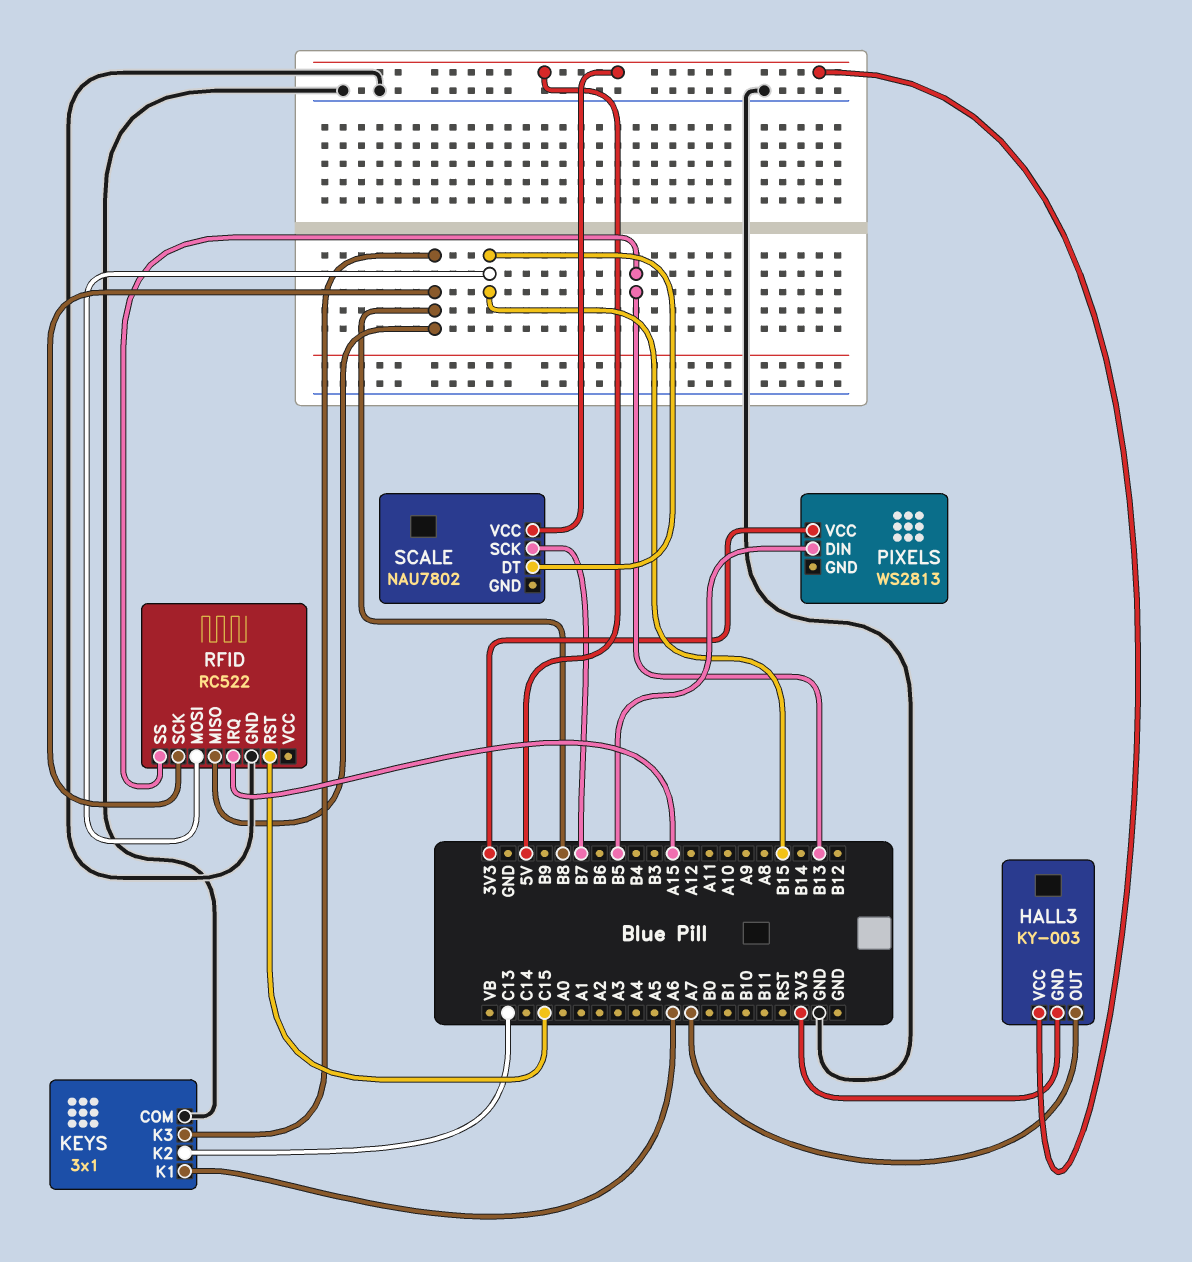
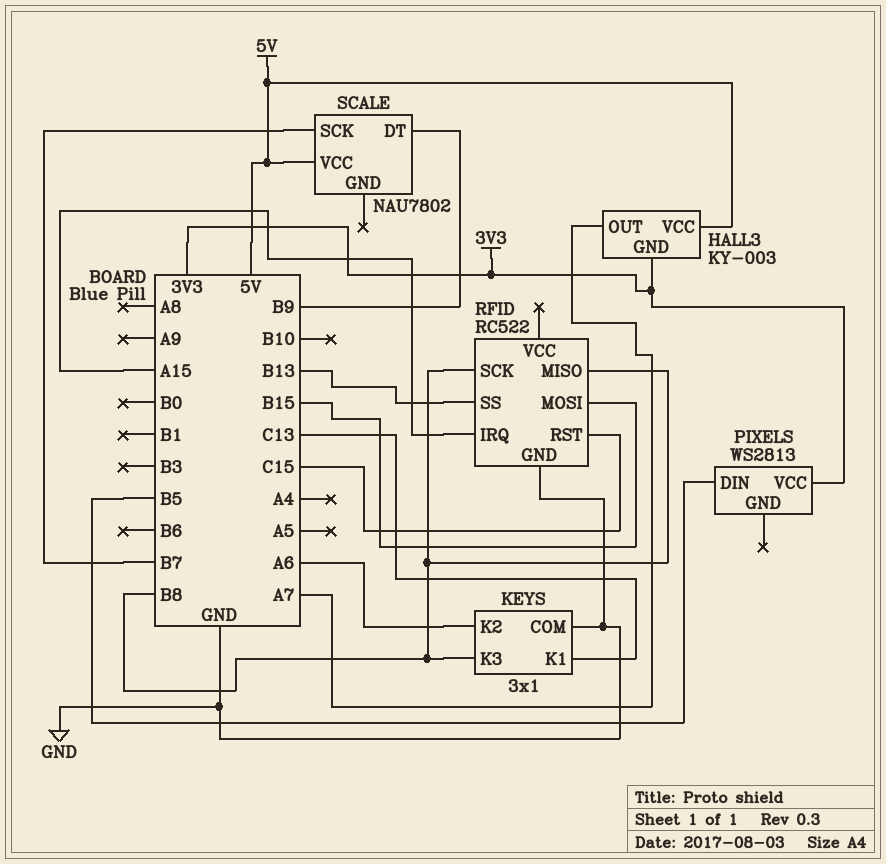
KEYS pin K1: A6 -> C13
KEYS pin K2: C13 -> A6
SCALE pin DT: B15 -> B9

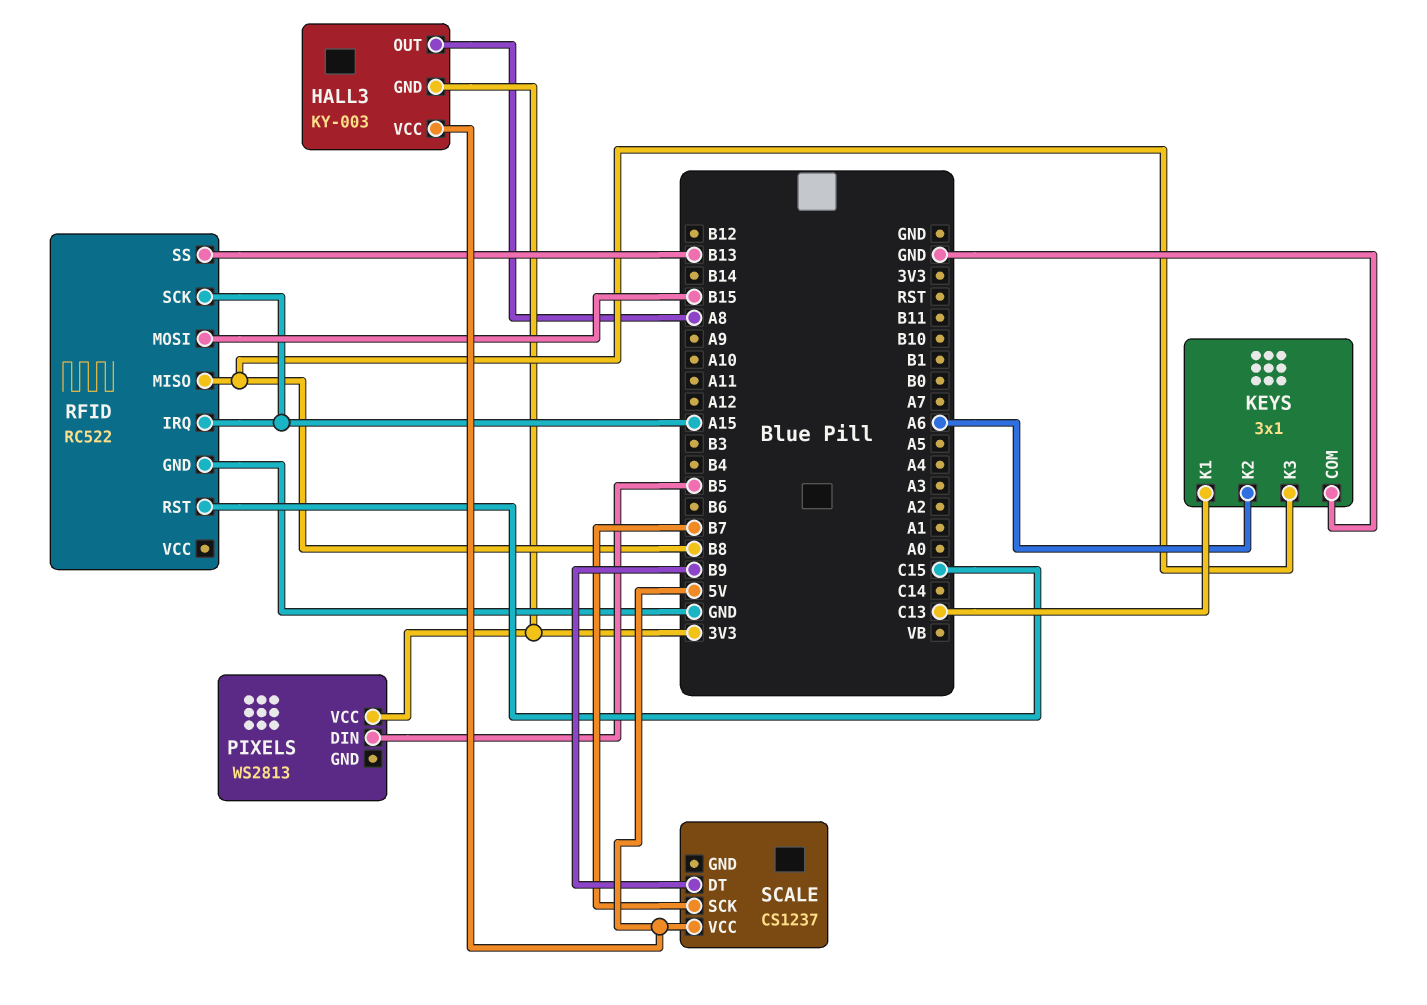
HALL3 pin OUT: A7 -> A8
RFID pin SCK: B8 -> A15
SCALE: NAU7802 -> CS1237

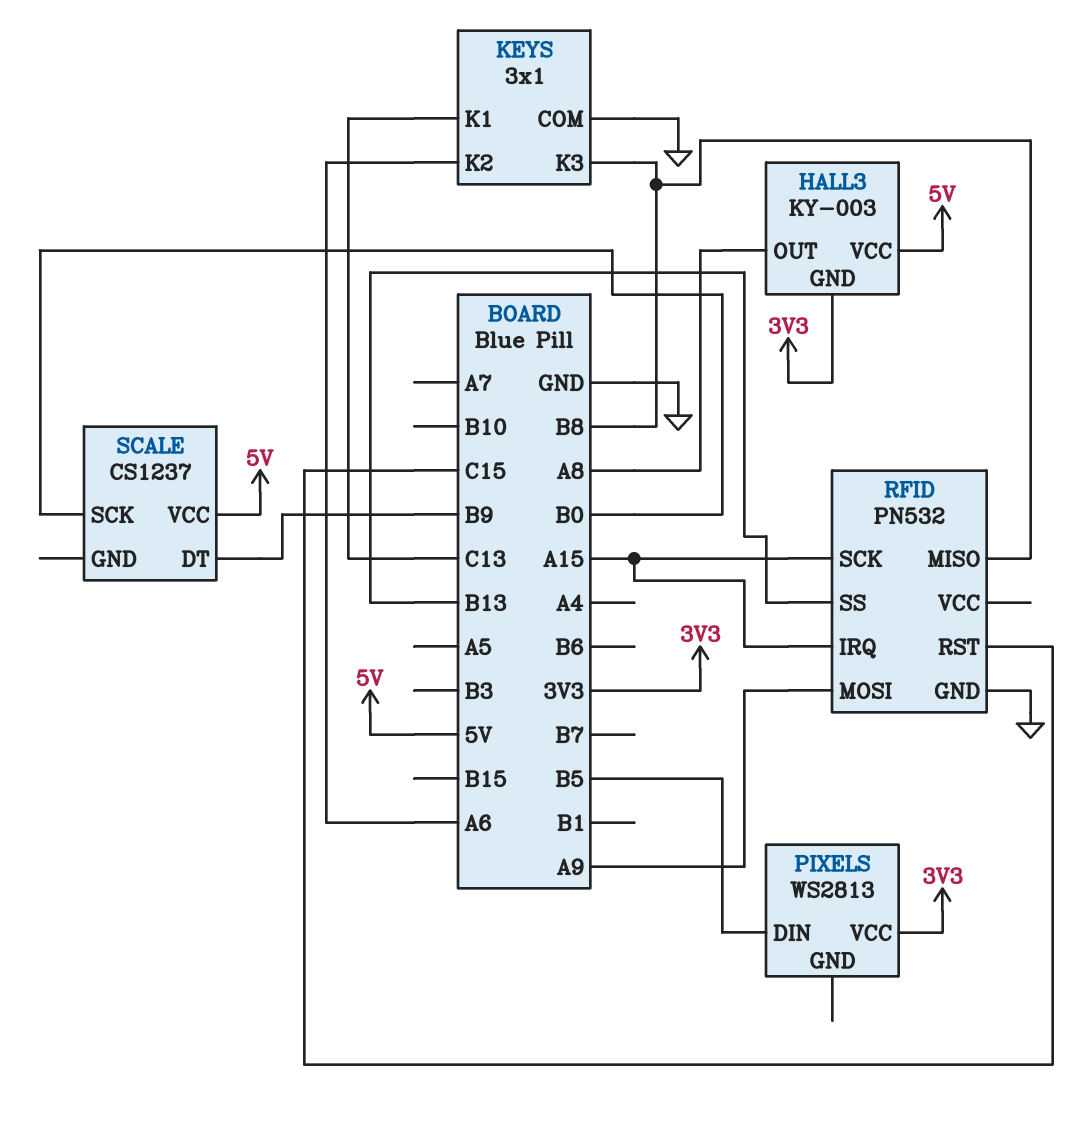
RFID: RC522 -> PN532
RFID pin MOSI: B15 -> A9
SCALE pin SCK: B7 -> B0

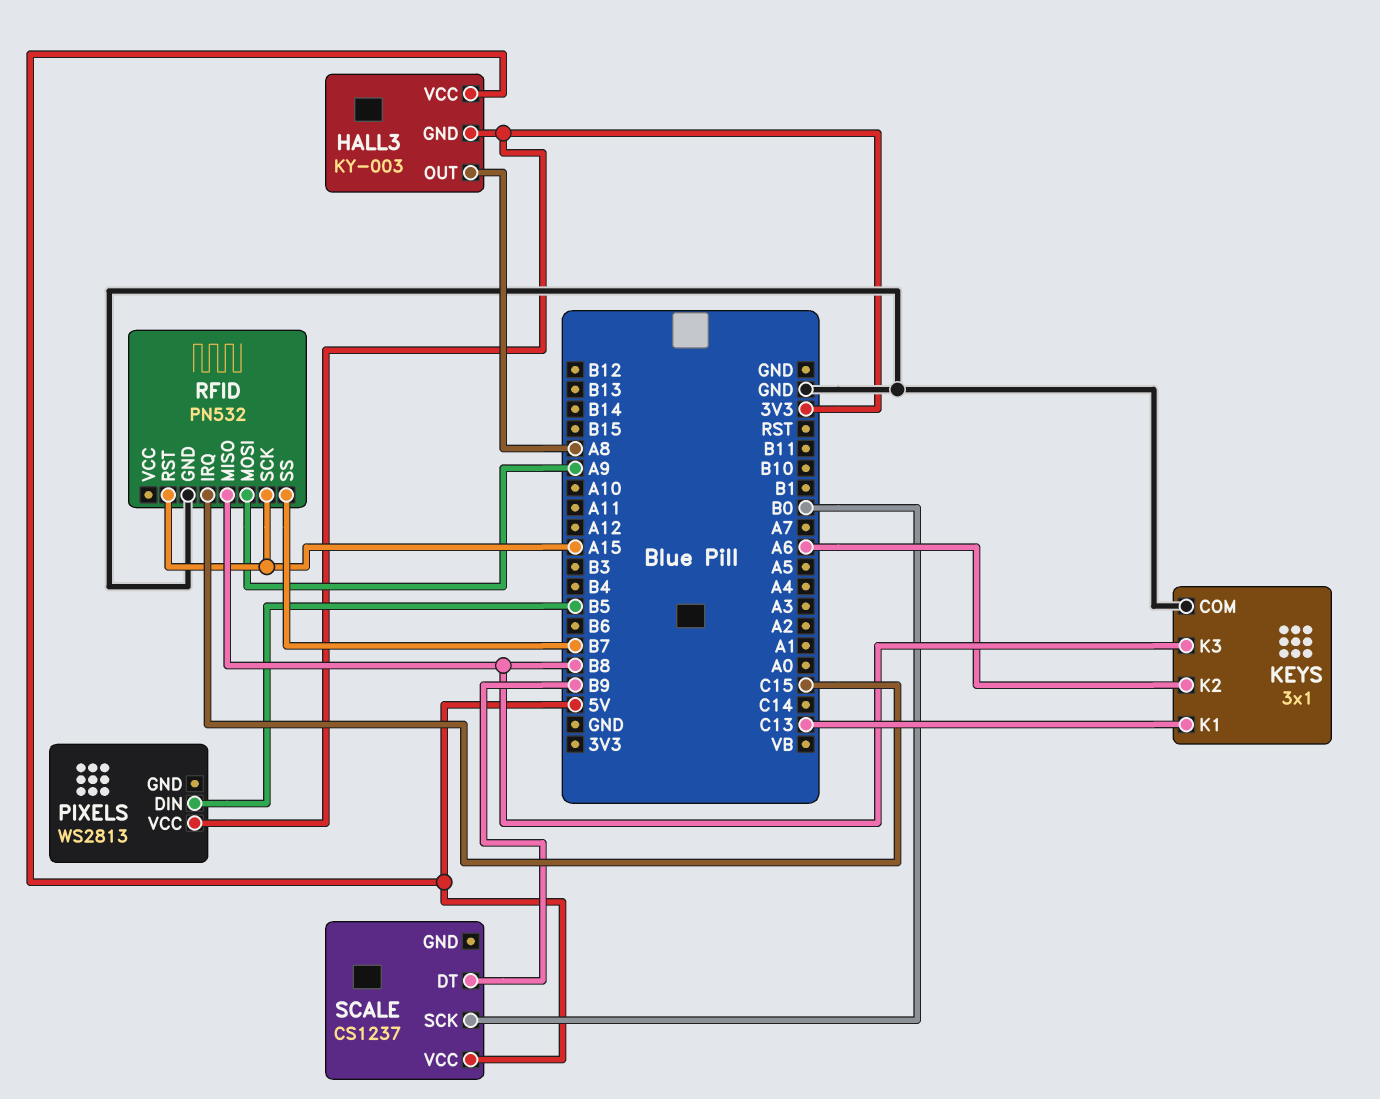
RFID pin IRQ: A15 -> C15
RFID pin RST: C15 -> A15
RFID pin SS: B13 -> B7

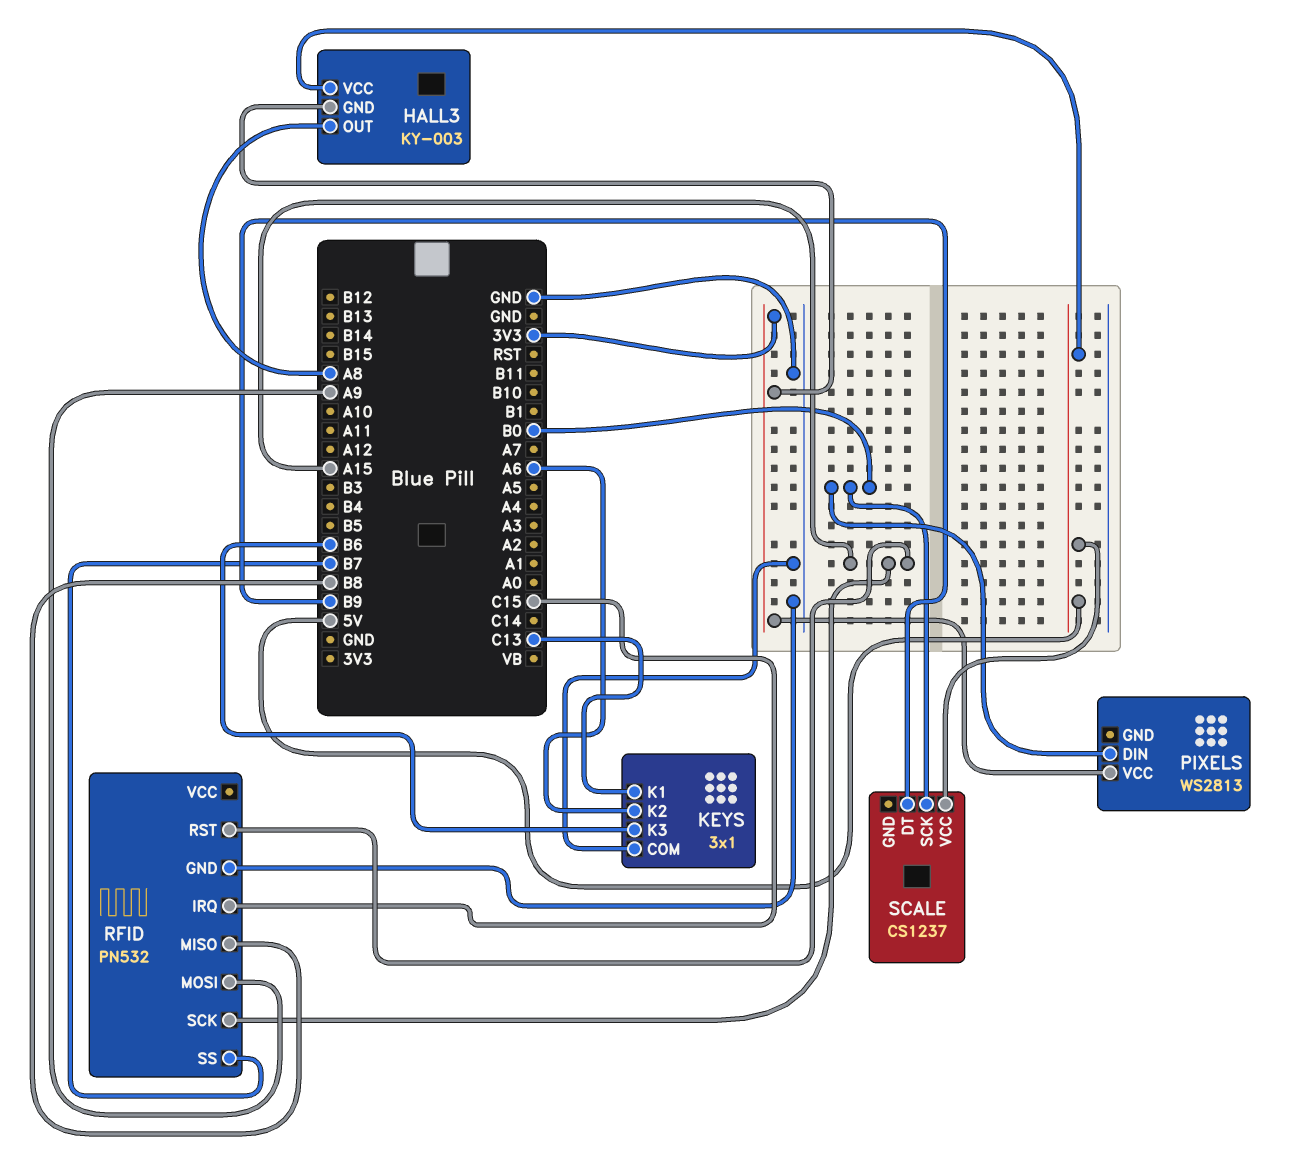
KEYS pin K3: B8 -> B6
PIXELS pin DIN: B5 -> B0

